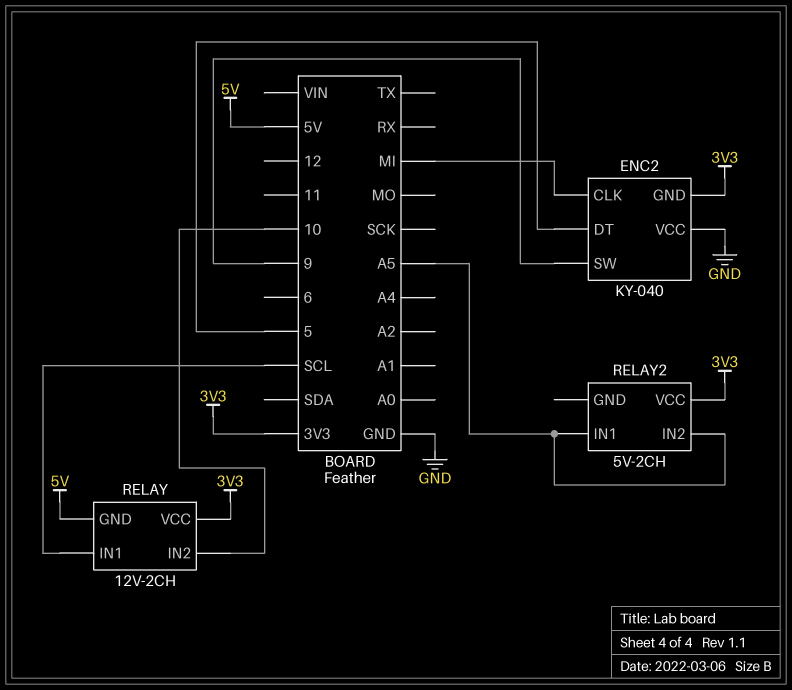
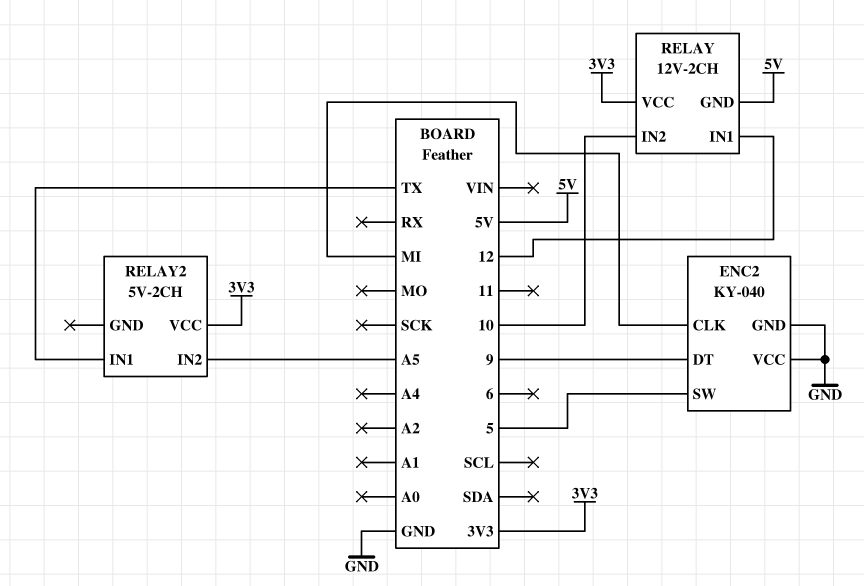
ENC2 pin DT: 5 -> 9
ENC2 pin GND: 3V3 -> GND
ENC2 pin SW: 9 -> 5
RELAY pin IN1: SCL -> 12
RELAY2 pin IN1: A5 -> TX

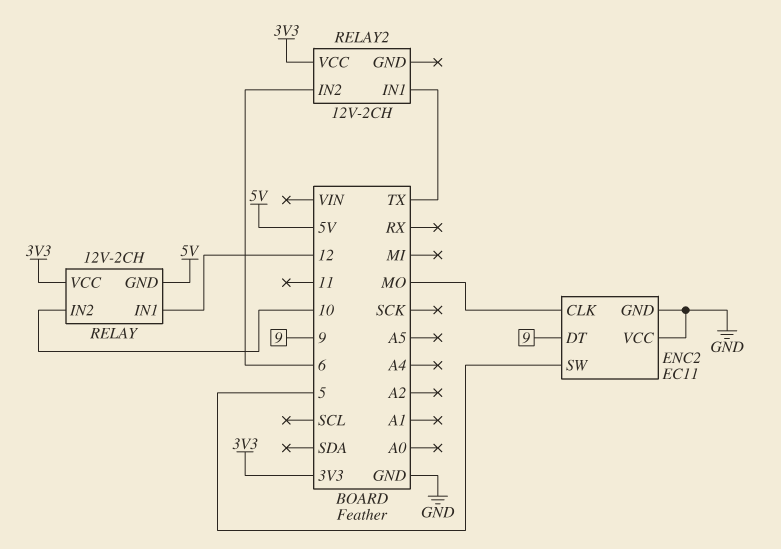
ENC2: KY-040 -> EC11
ENC2 pin CLK: MI -> MO
RELAY2: 5V-2CH -> 12V-2CH
RELAY2 pin IN2: A5 -> 6

